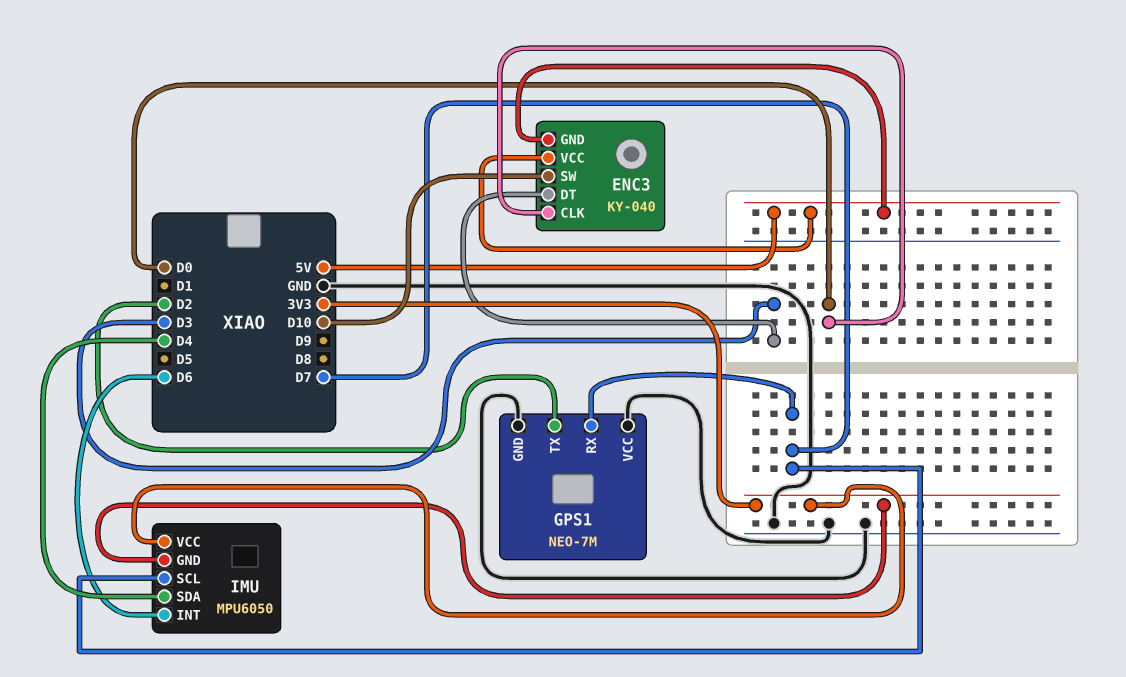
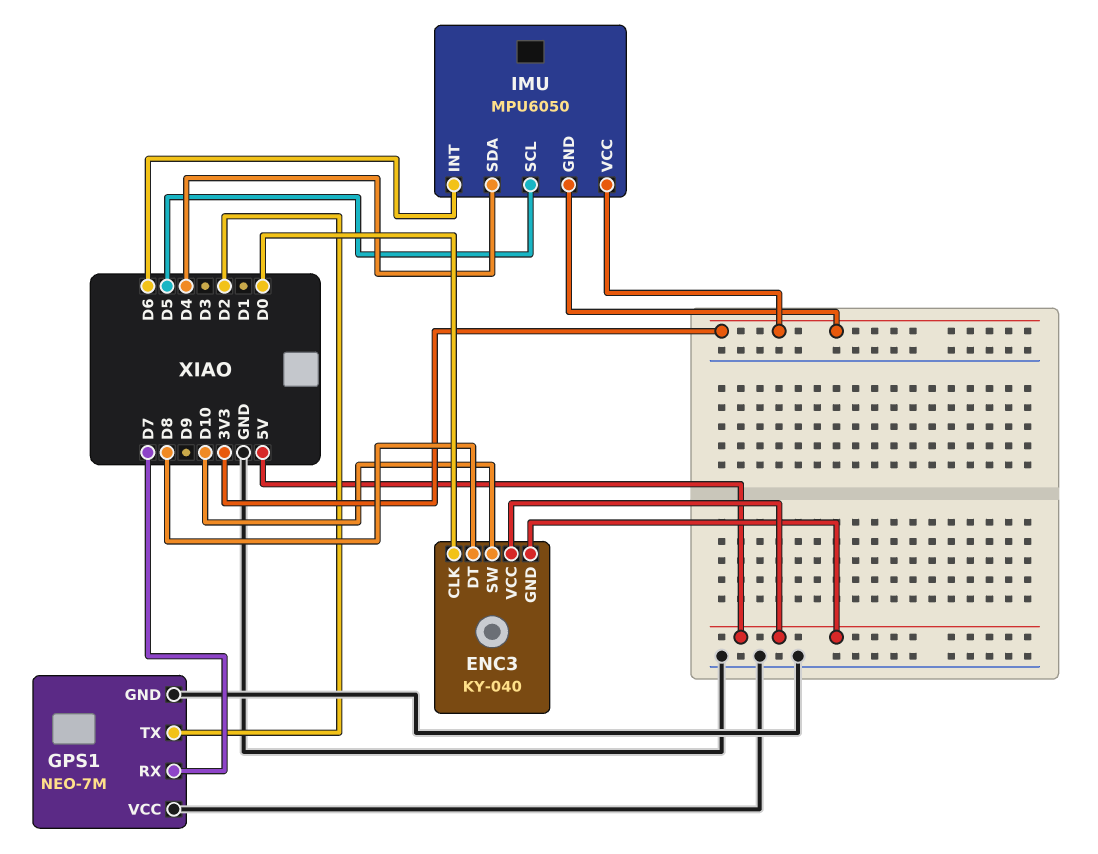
ENC3 pin DT: D3 -> D8
IMU pin SCL: D7 -> D5

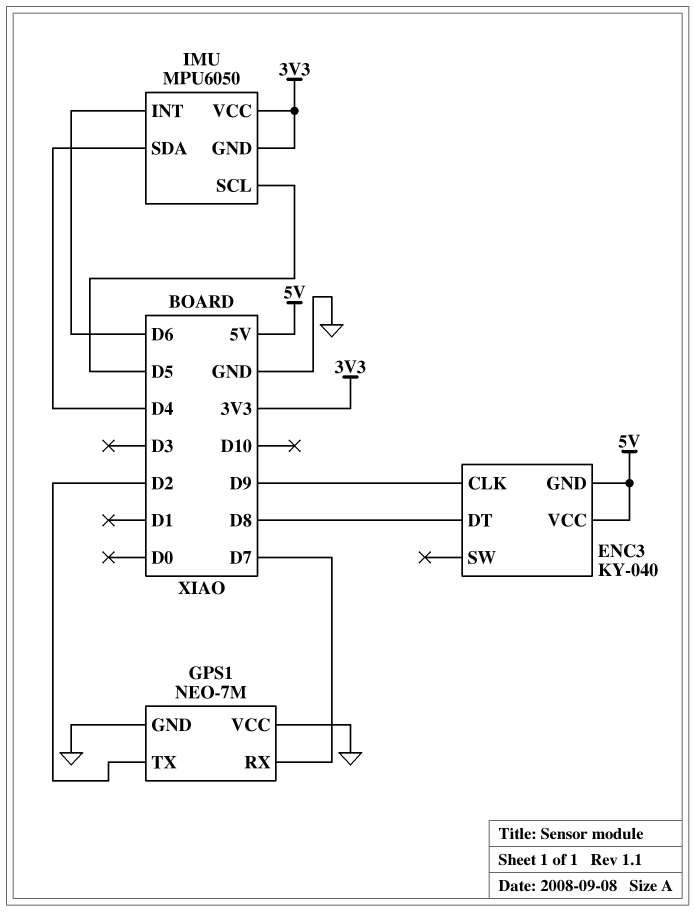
ENC3 pin CLK: D0 -> D9
ENC3 pin SW: D10 -> none

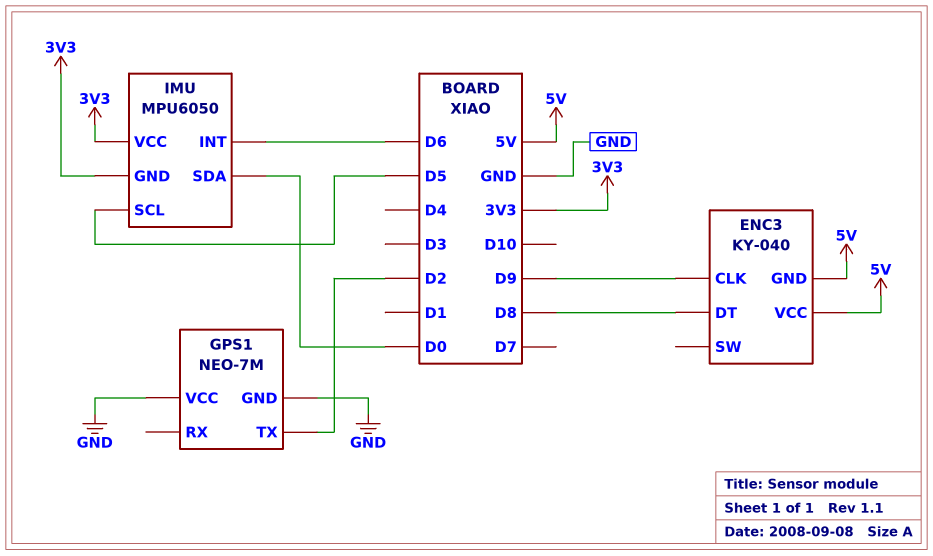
GPS1 pin RX: D7 -> none
IMU pin SDA: D4 -> D0

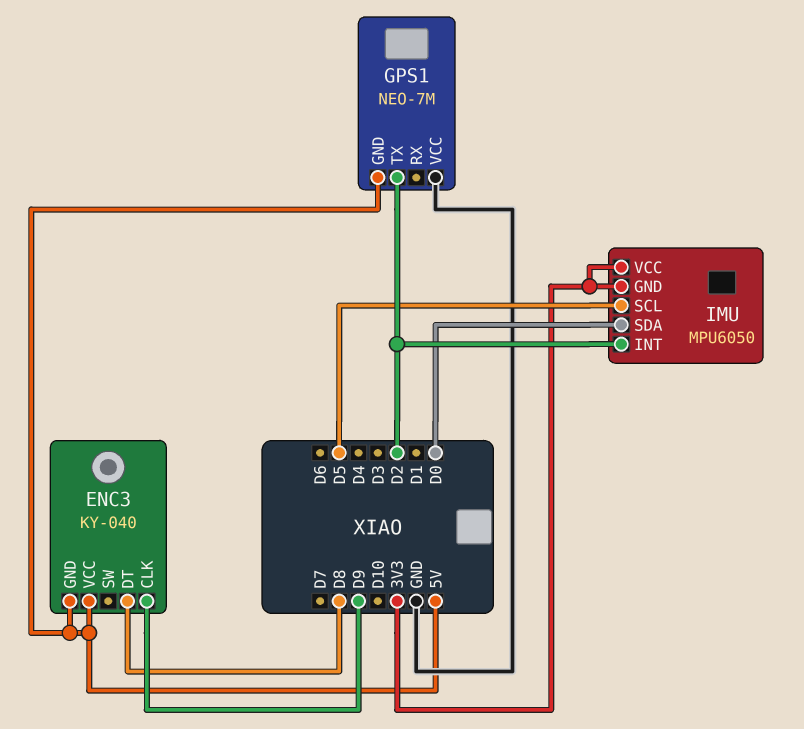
GPS1 pin GND: GND -> 5V
IMU pin INT: D6 -> D2

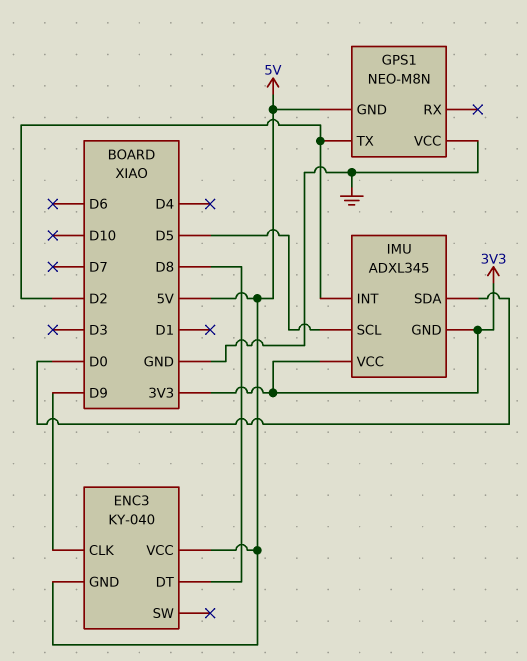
GPS1: NEO-7M -> NEO-M8N
IMU: MPU6050 -> ADXL345

